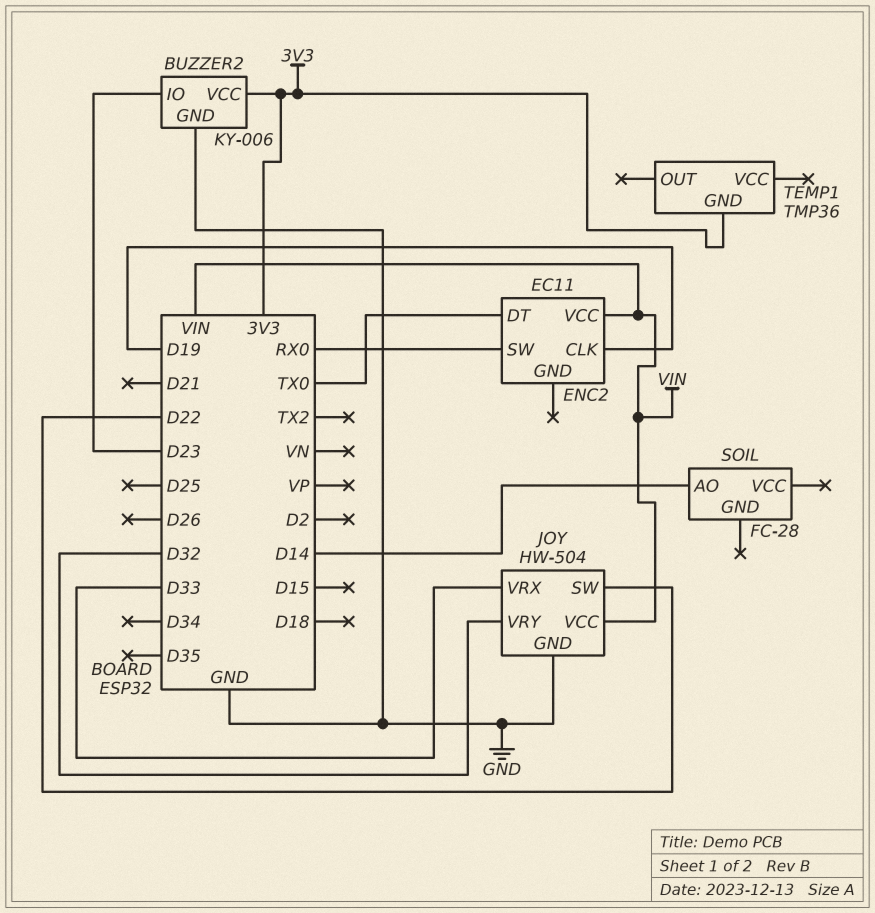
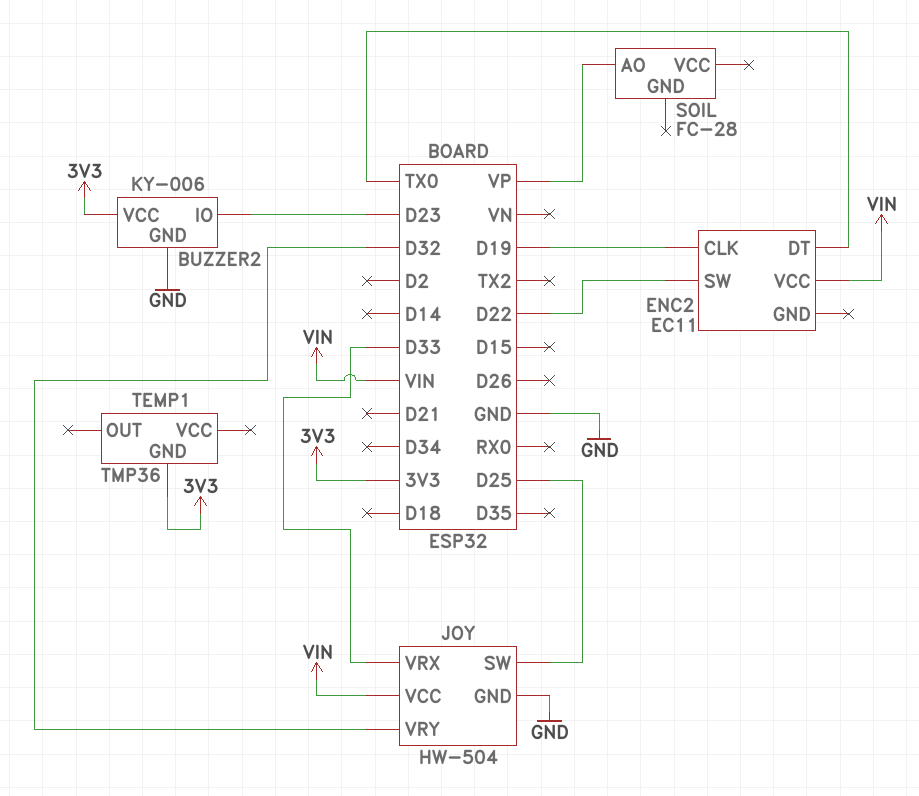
ENC2 pin SW: RX0 -> D22
JOY pin SW: D22 -> D25
SOIL pin AO: D14 -> VP

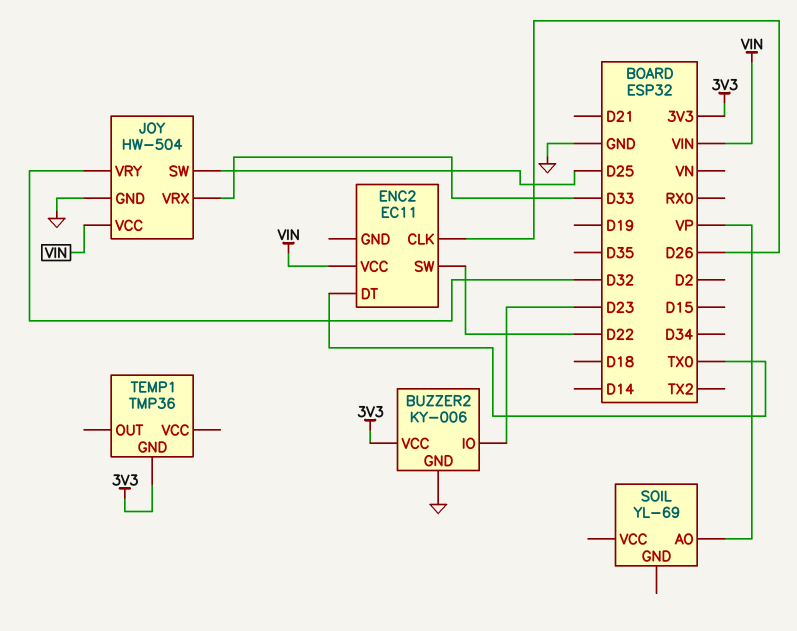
ENC2 pin CLK: D19 -> D26
SOIL: FC-28 -> YL-69

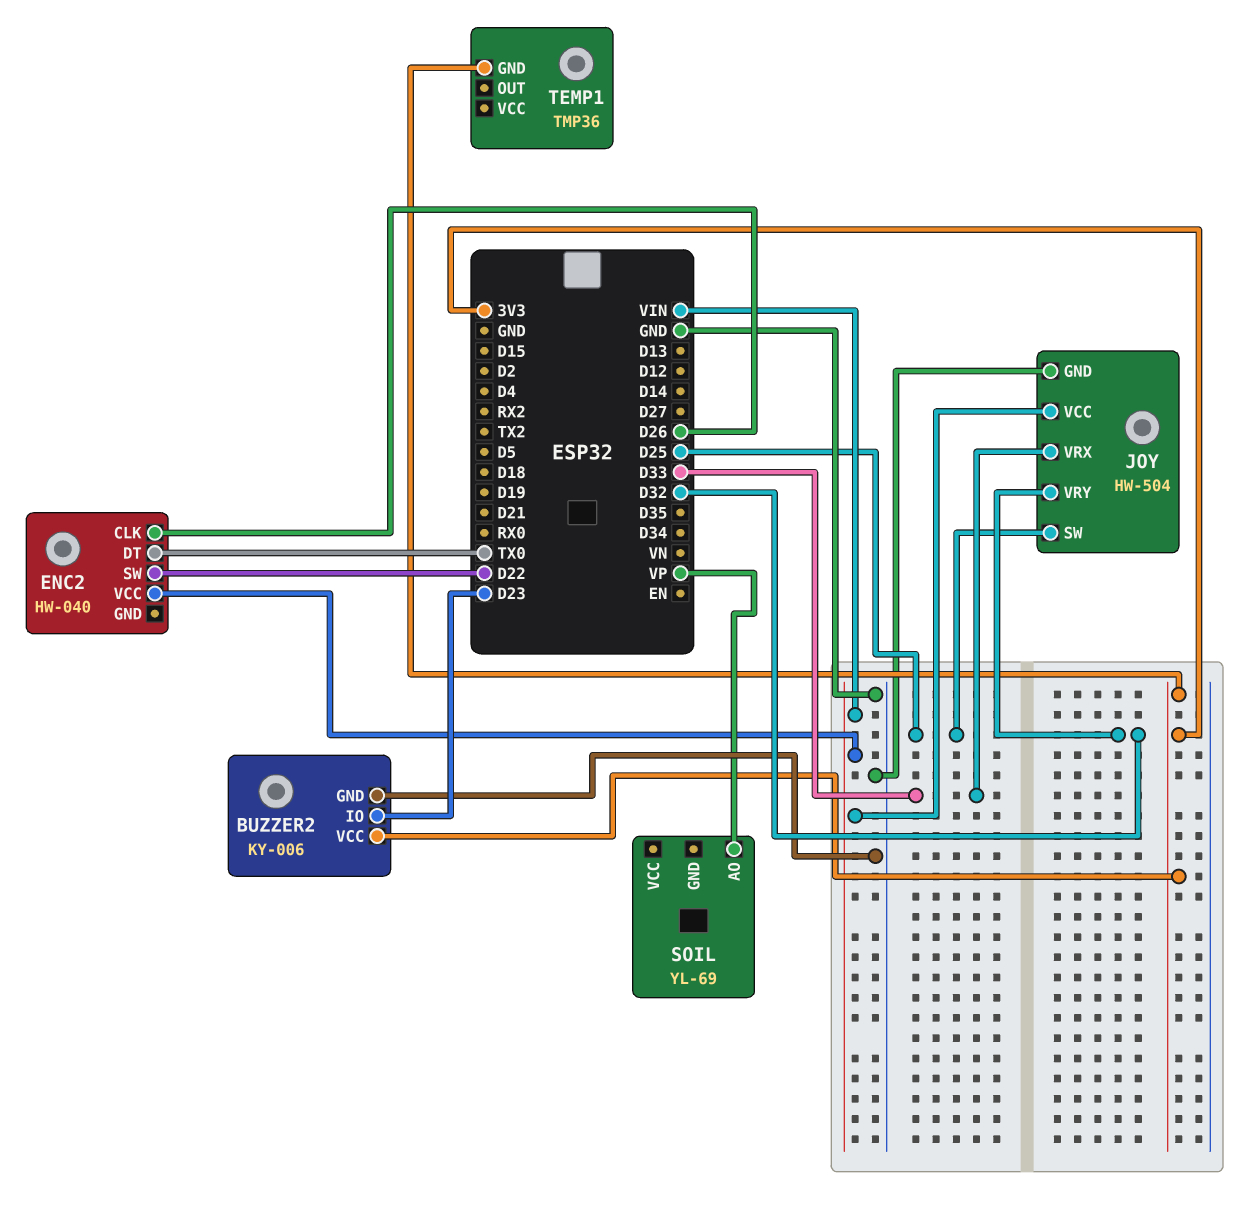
ENC2: EC11 -> HW-040

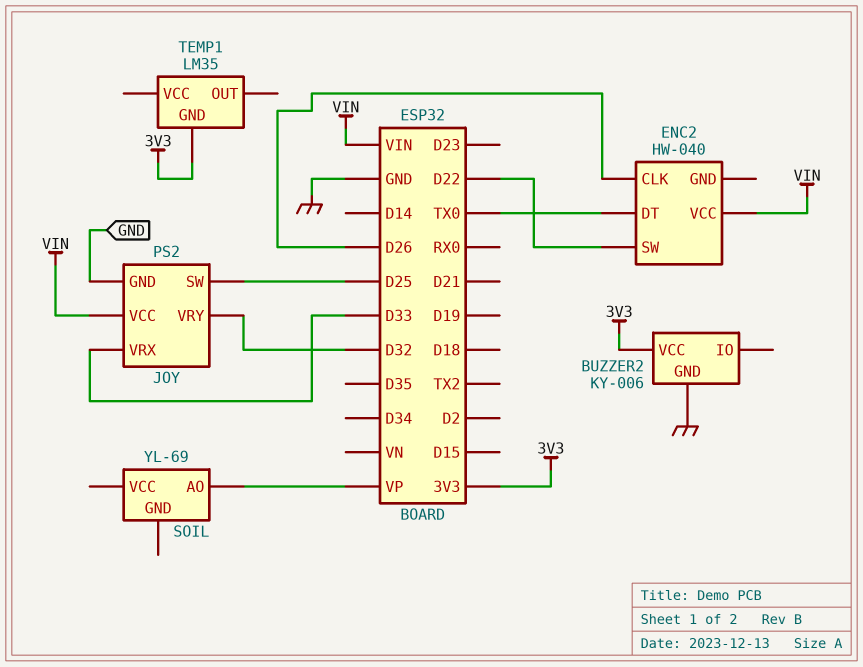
BUZZER2 pin IO: D23 -> none
JOY: HW-504 -> PS2
TEMP1: TMP36 -> LM35

